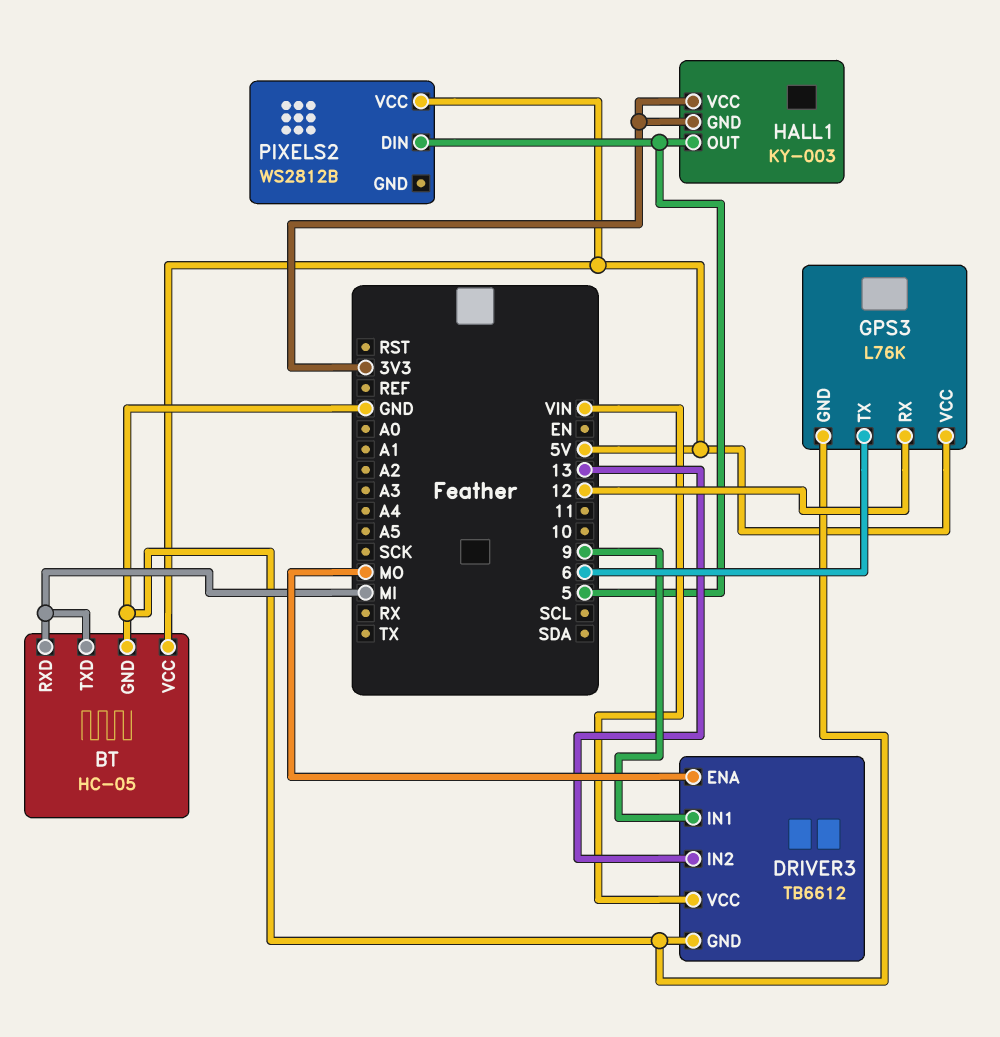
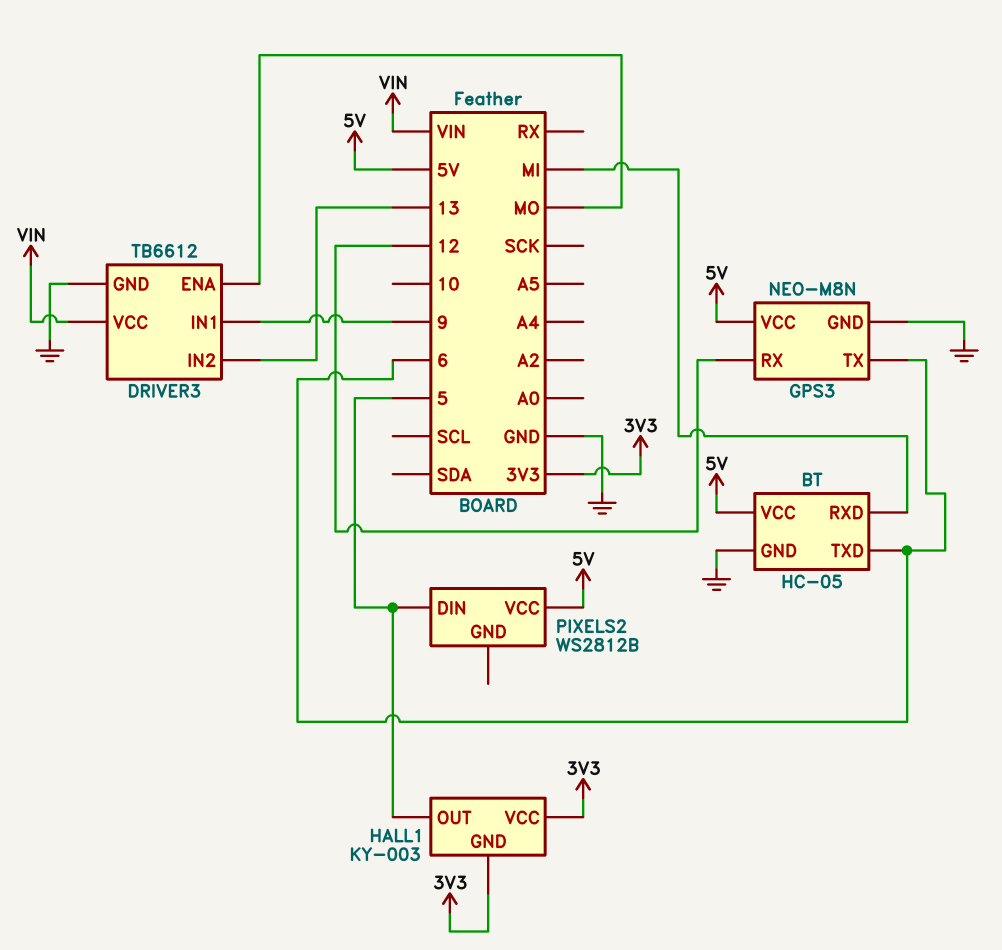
BT pin TXD: MI -> 6
GPS3: L76K -> NEO-M8N

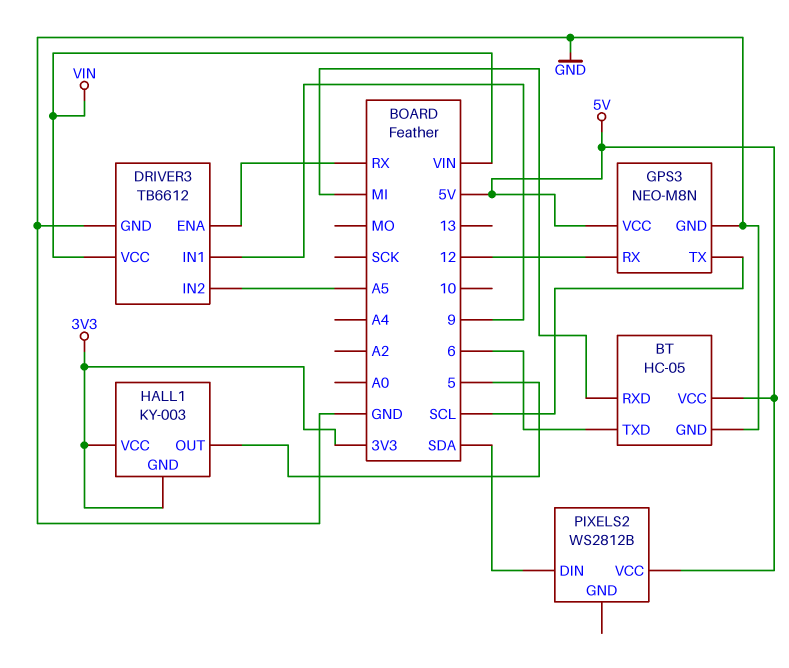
DRIVER3 pin ENA: MO -> RX
DRIVER3 pin IN2: 13 -> A5
GPS3 pin TX: 6 -> SCL
PIXELS2 pin DIN: 5 -> SDA

